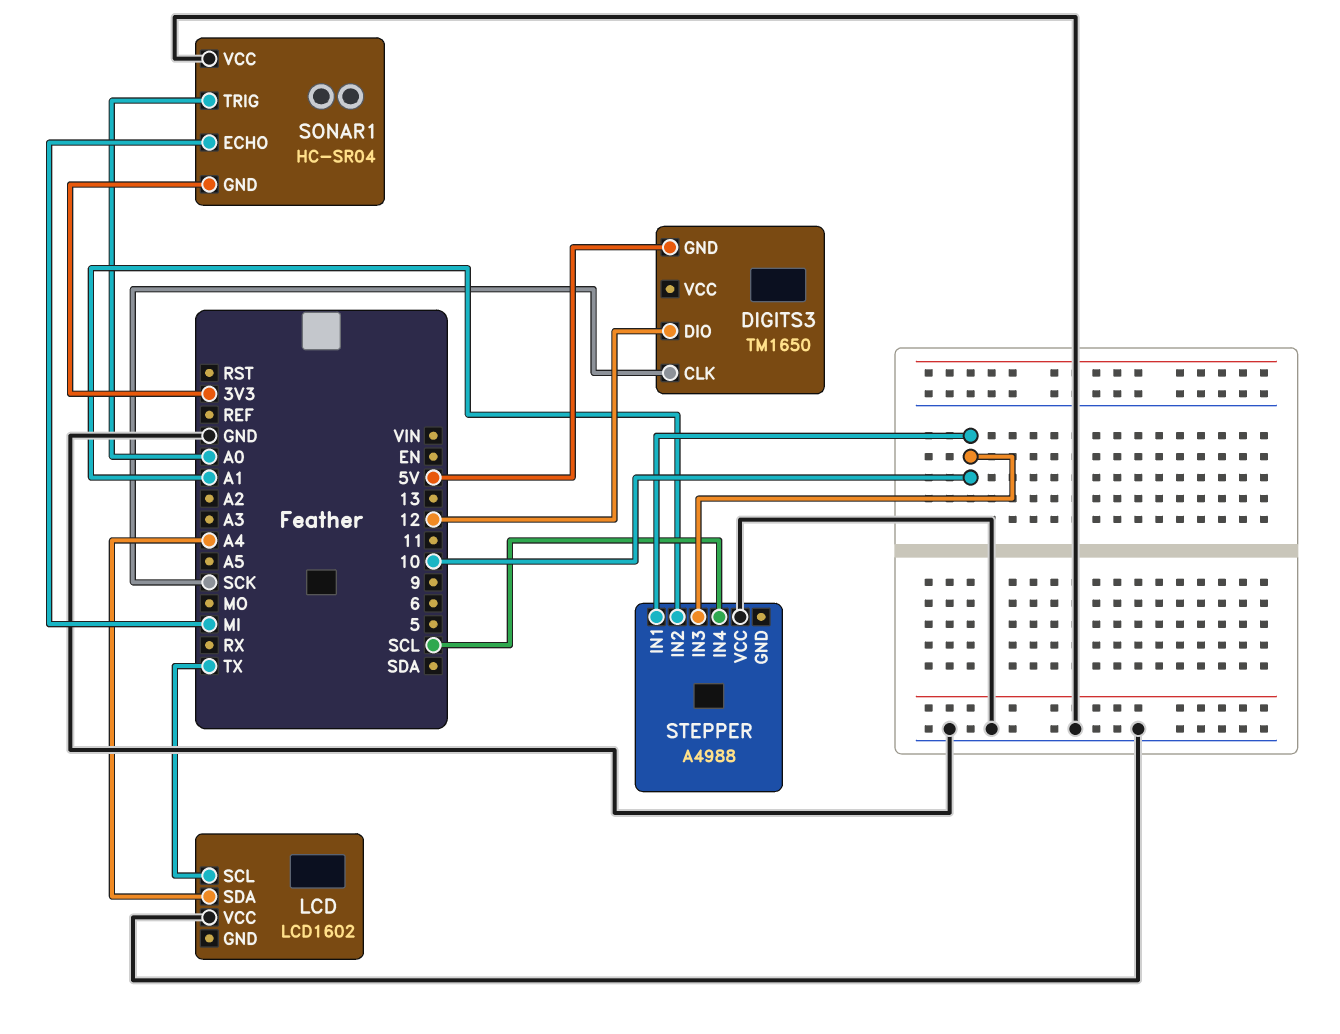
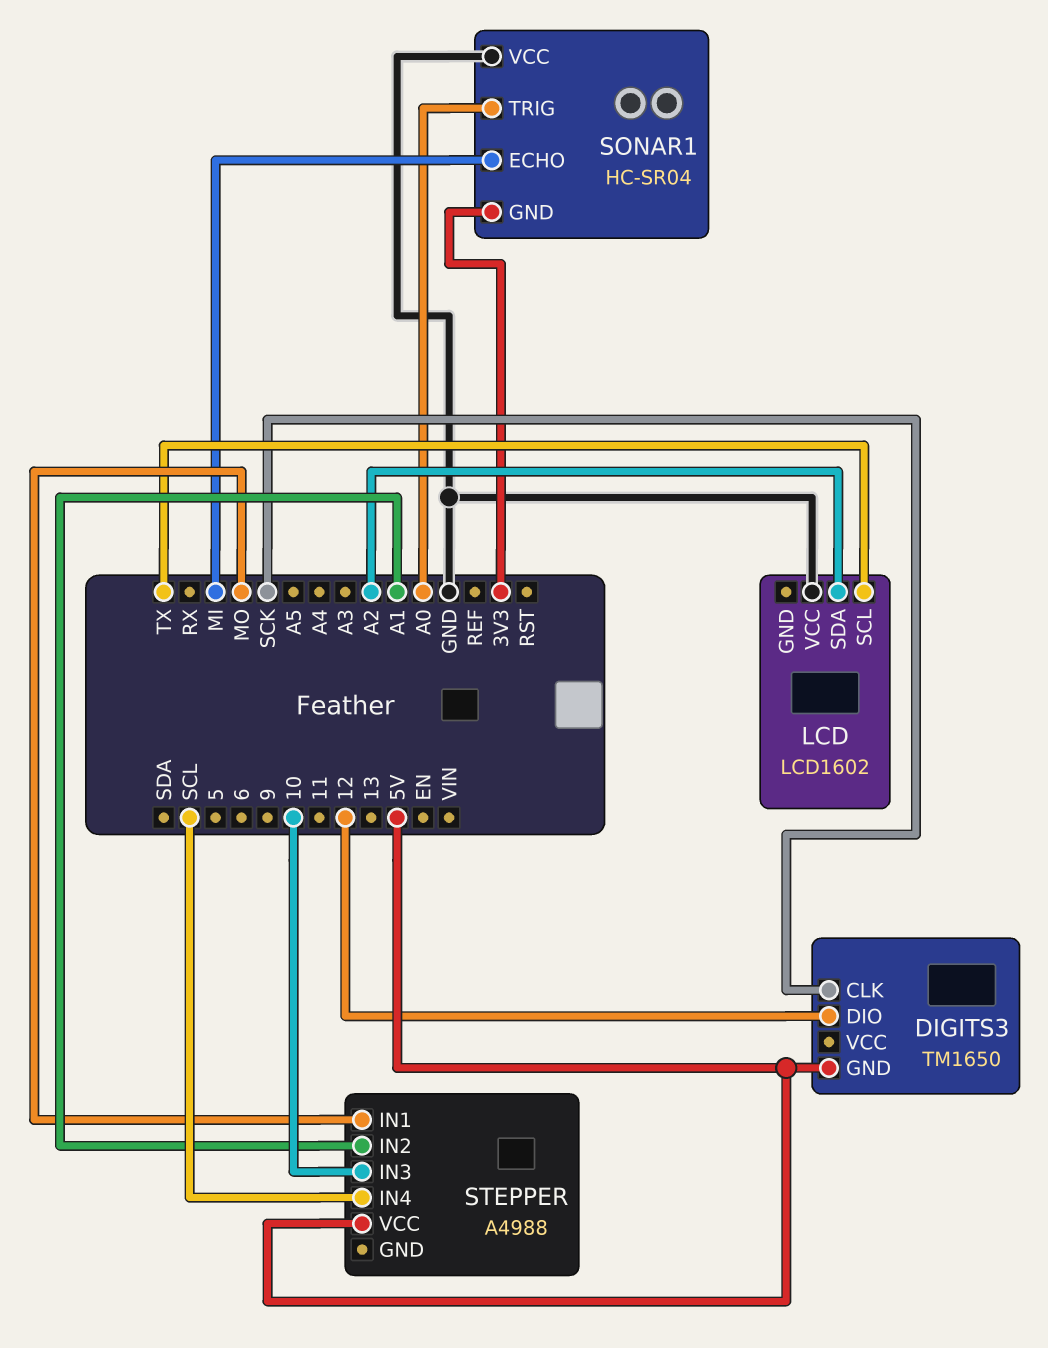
LCD pin SDA: A4 -> A2
STEPPER pin IN1: 10 -> MO
STEPPER pin VCC: GND -> 5V

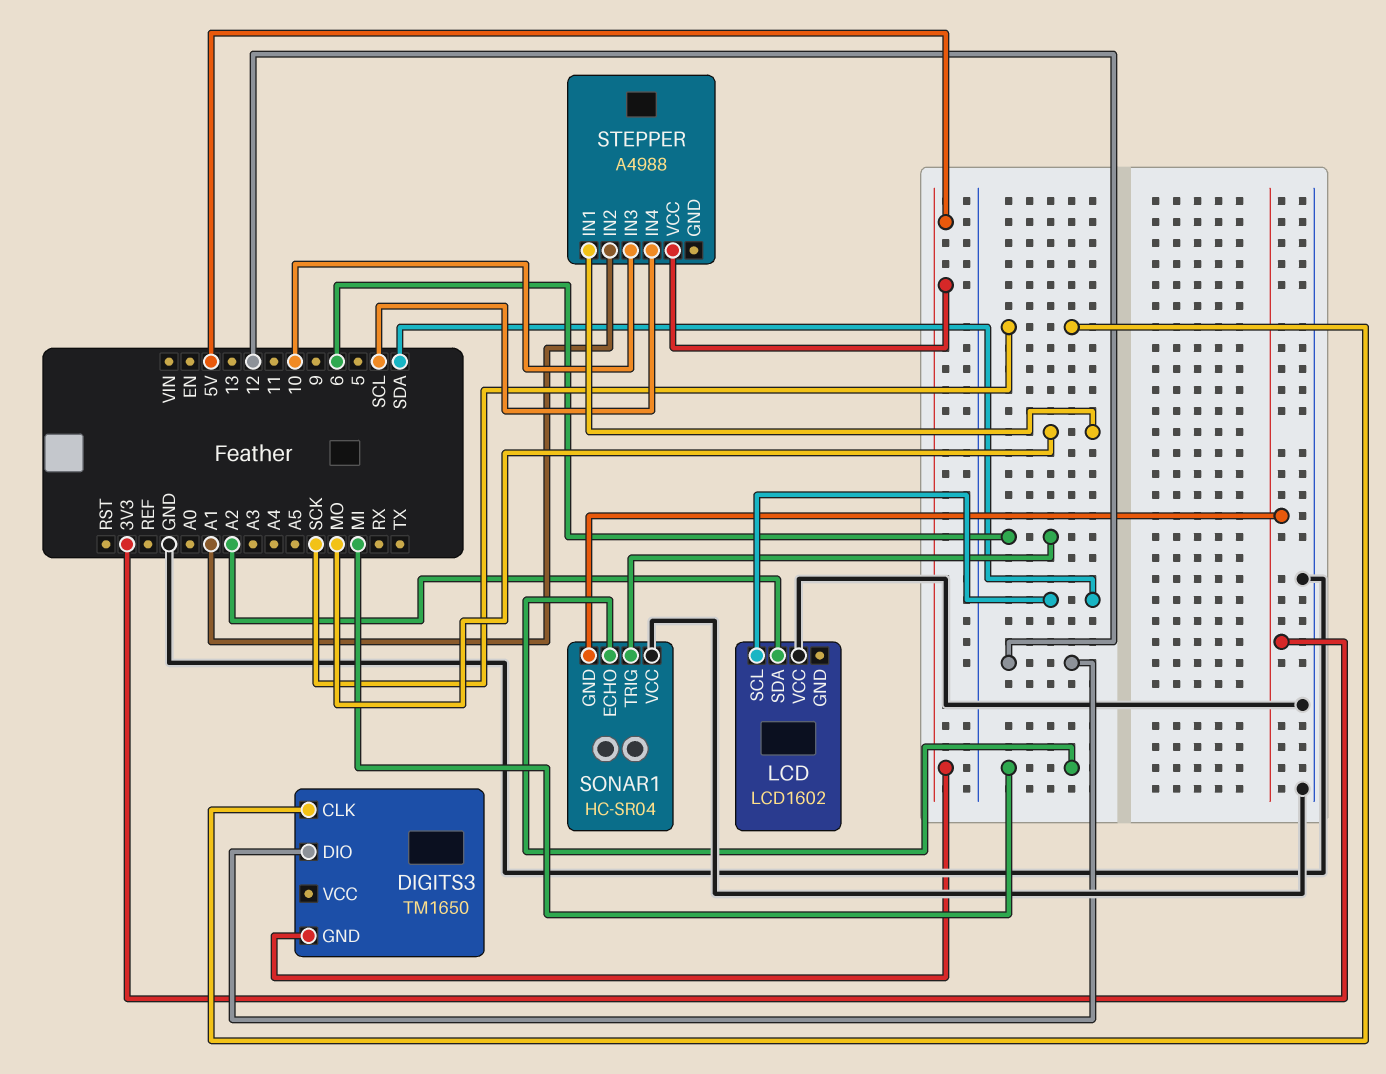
LCD pin SCL: TX -> SDA
SONAR1 pin TRIG: A0 -> 6

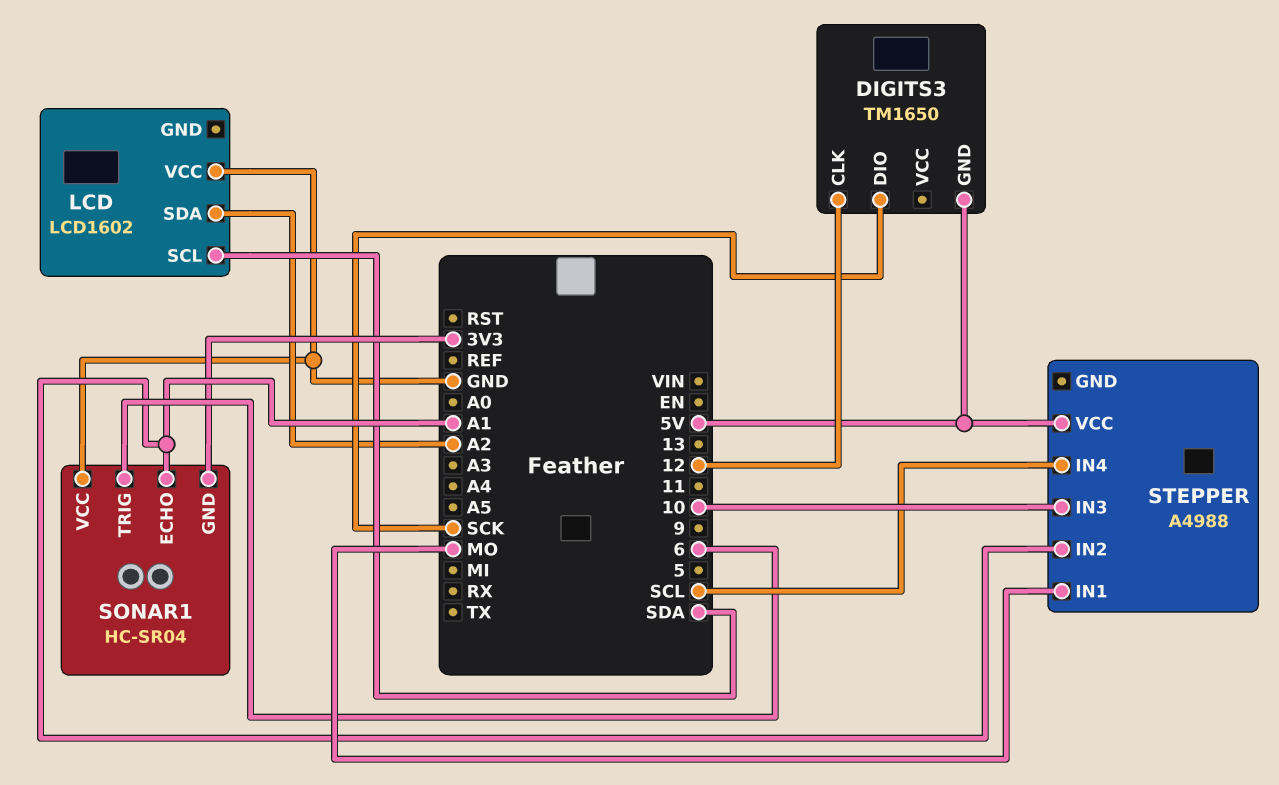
DIGITS3 pin CLK: SCK -> 12
DIGITS3 pin DIO: 12 -> SCK
SONAR1 pin ECHO: MI -> A1

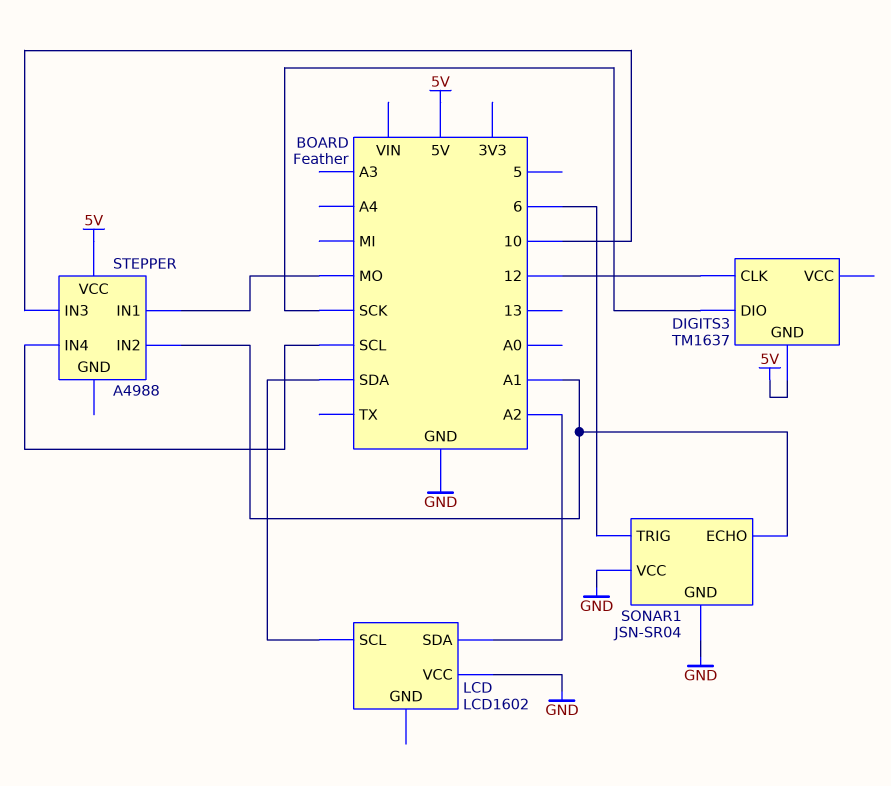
DIGITS3: TM1650 -> TM1637
SONAR1: HC-SR04 -> JSN-SR04
SONAR1 pin GND: 3V3 -> GND

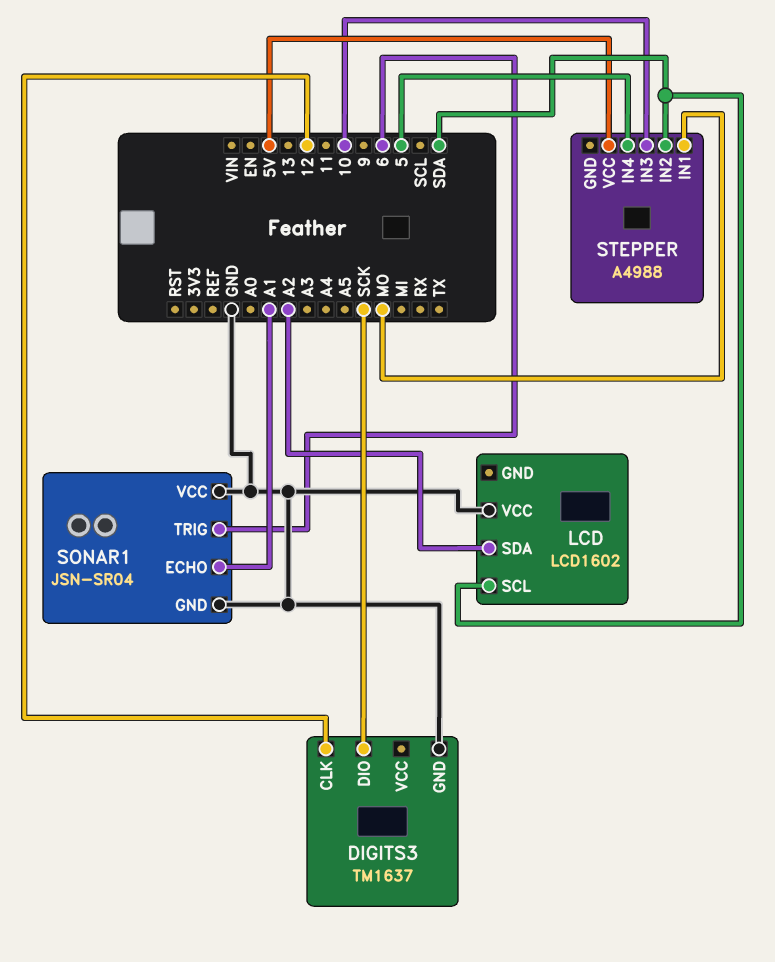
DIGITS3 pin GND: 5V -> GND
STEPPER pin IN2: A1 -> SDA
STEPPER pin IN4: SCL -> 5

